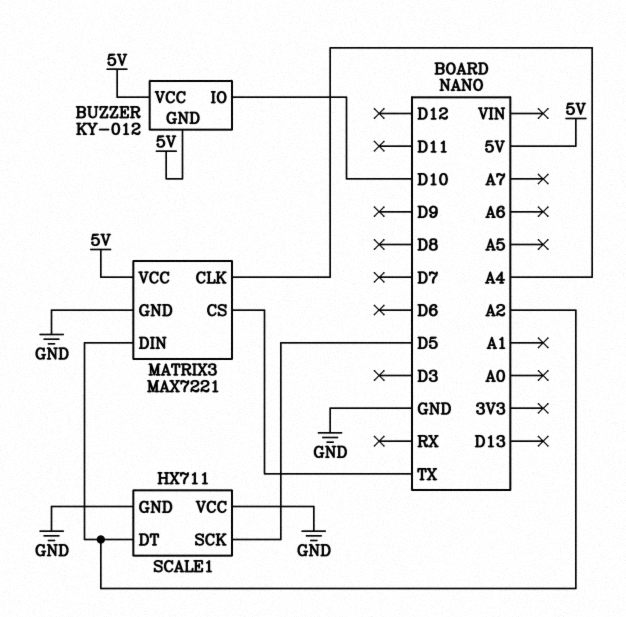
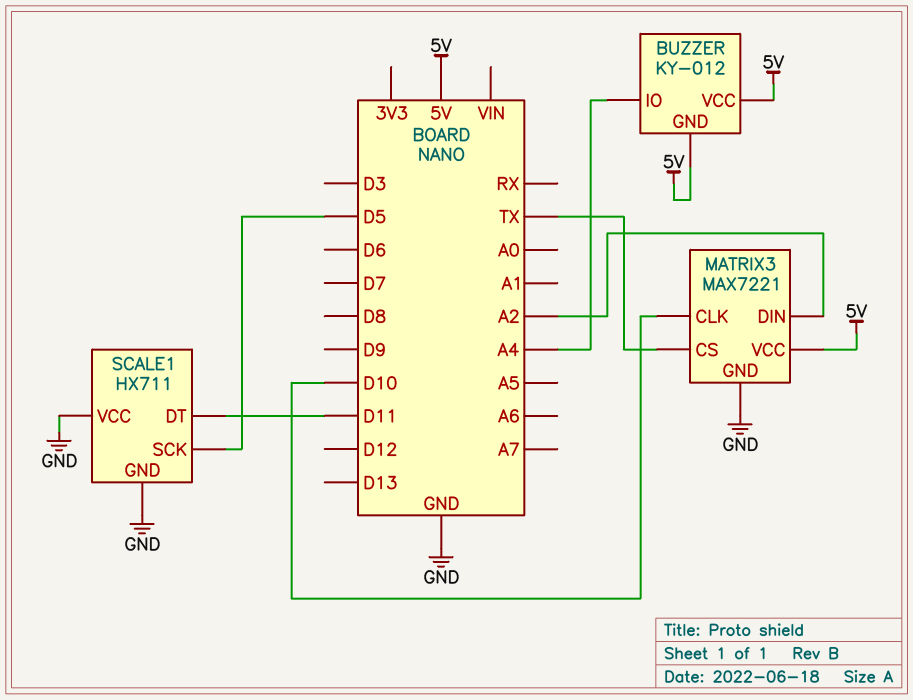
BUZZER pin IO: D10 -> A4
MATRIX3 pin CLK: A4 -> D10
SCALE1 pin DT: A2 -> D11

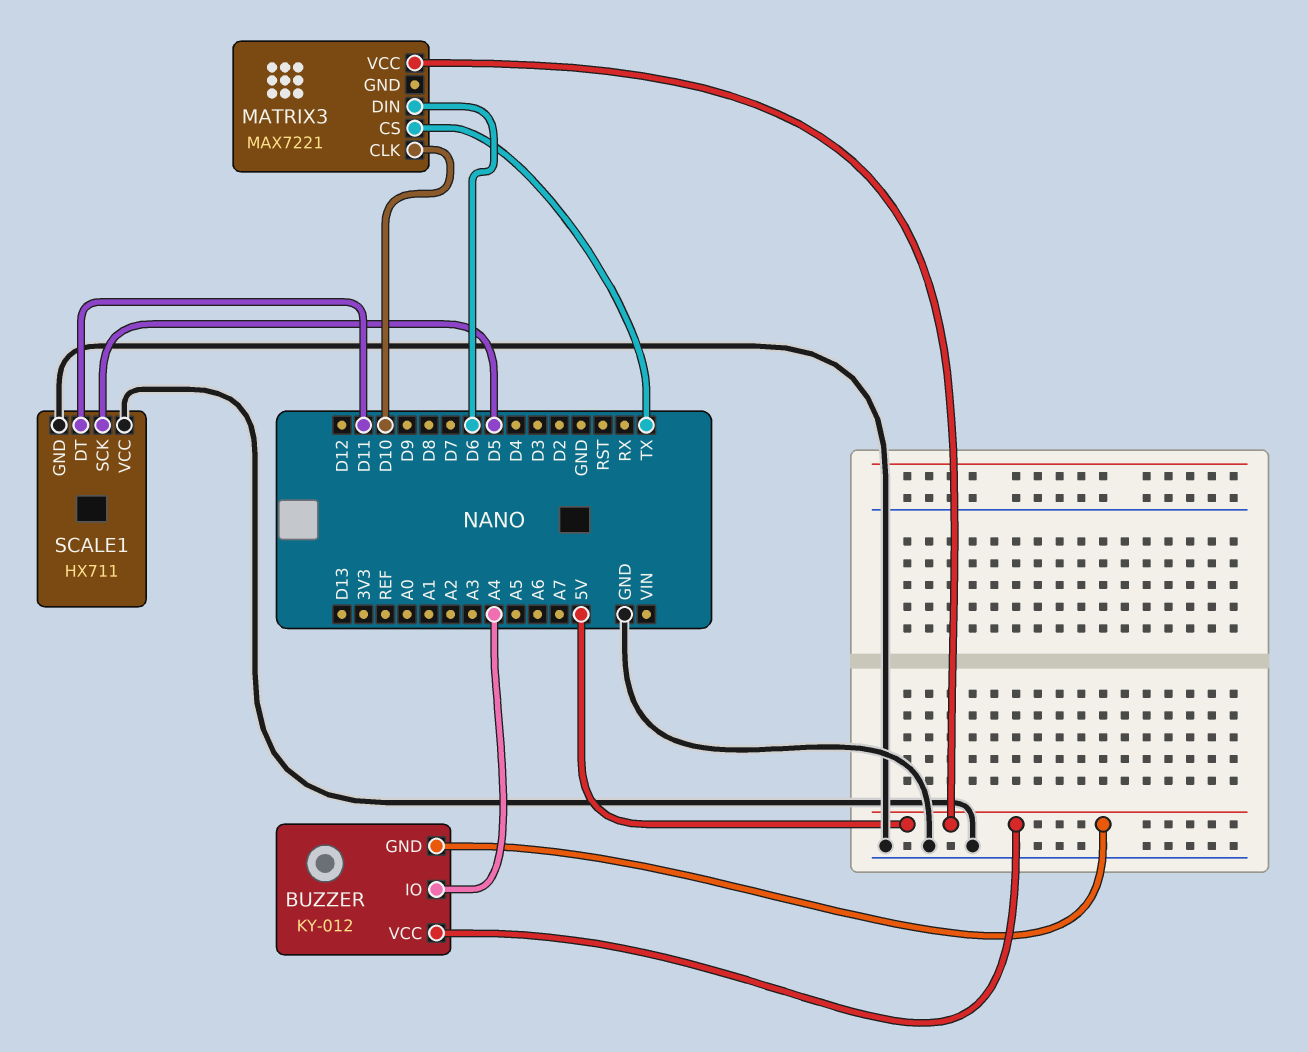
MATRIX3 pin DIN: A2 -> D6
MATRIX3 pin GND: GND -> none

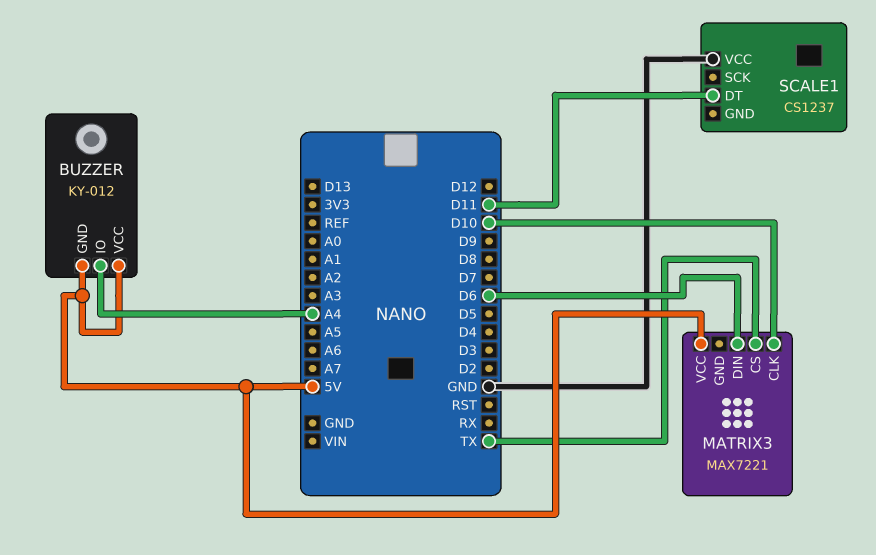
SCALE1: HX711 -> CS1237
SCALE1 pin GND: GND -> none
SCALE1 pin SCK: D5 -> none

